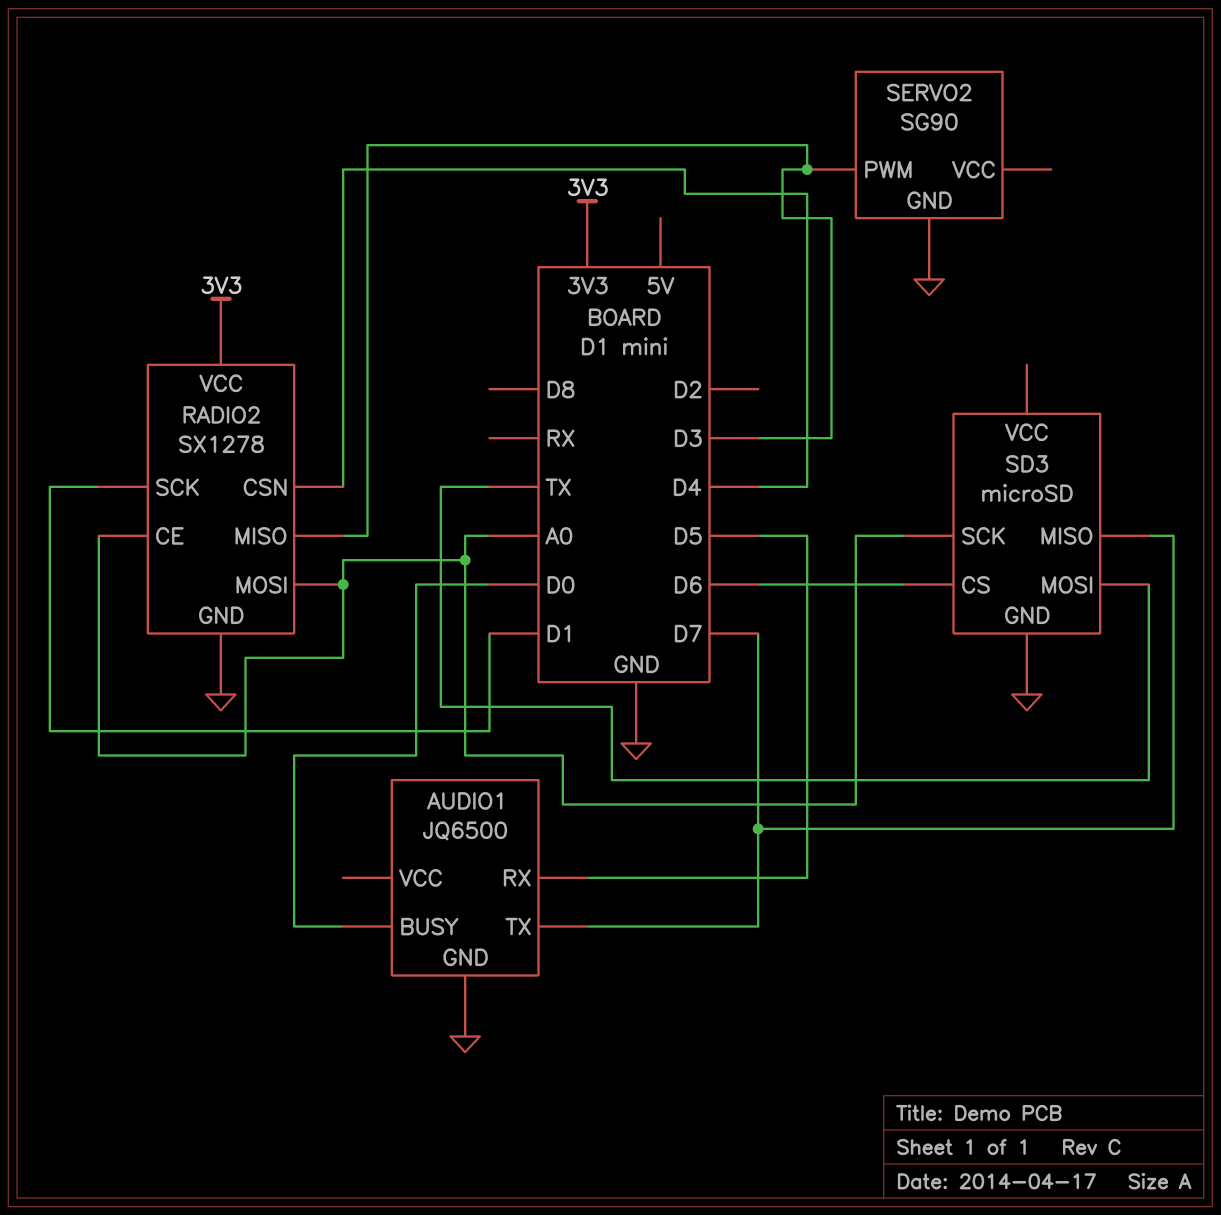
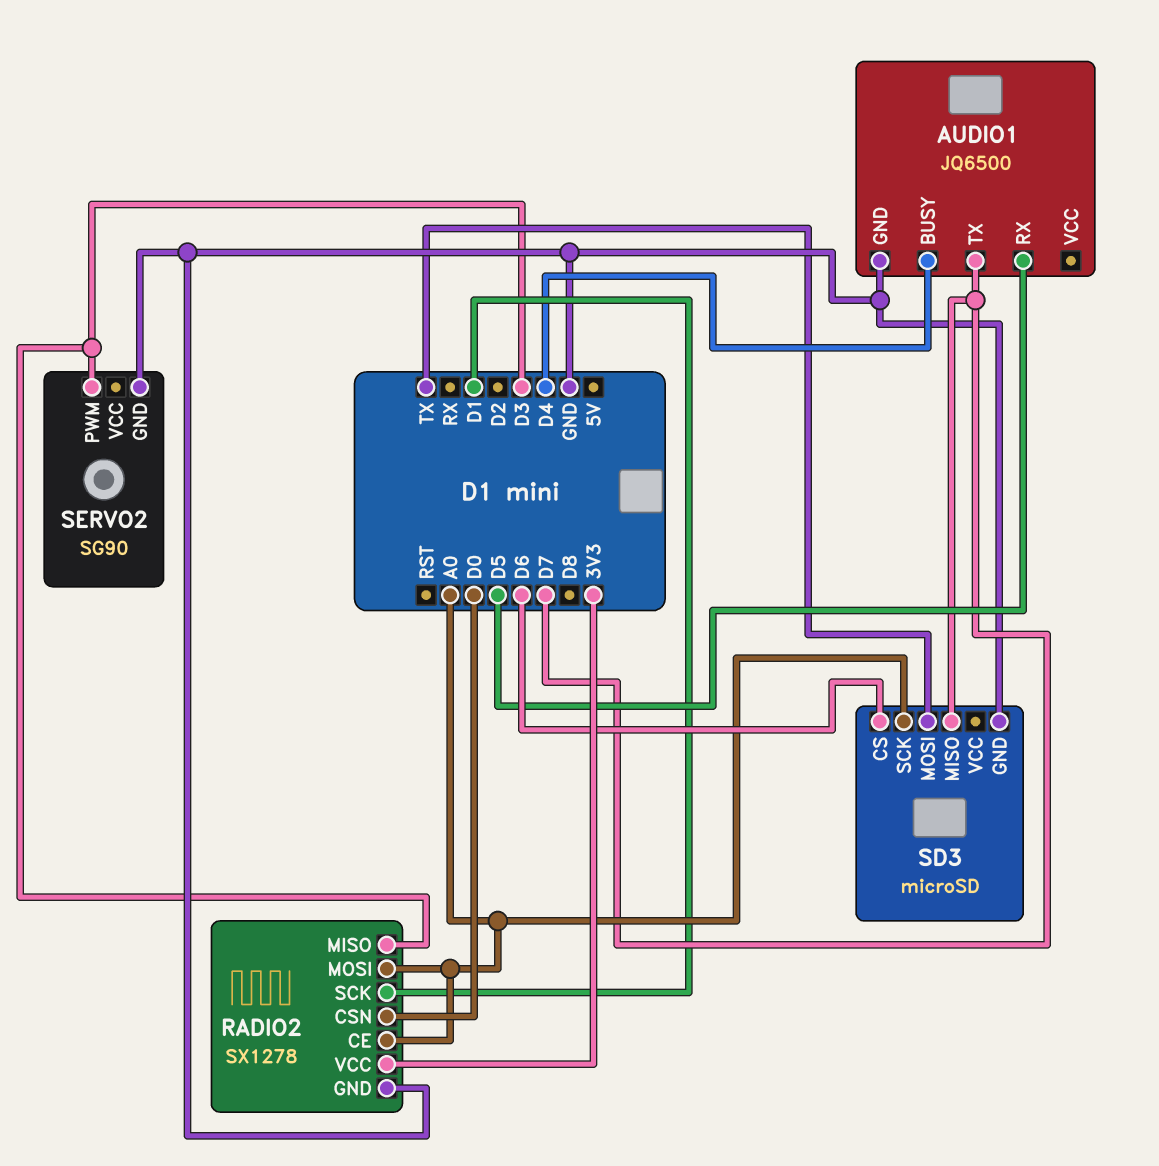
AUDIO1 pin BUSY: D0 -> D4
RADIO2 pin CSN: D4 -> D0

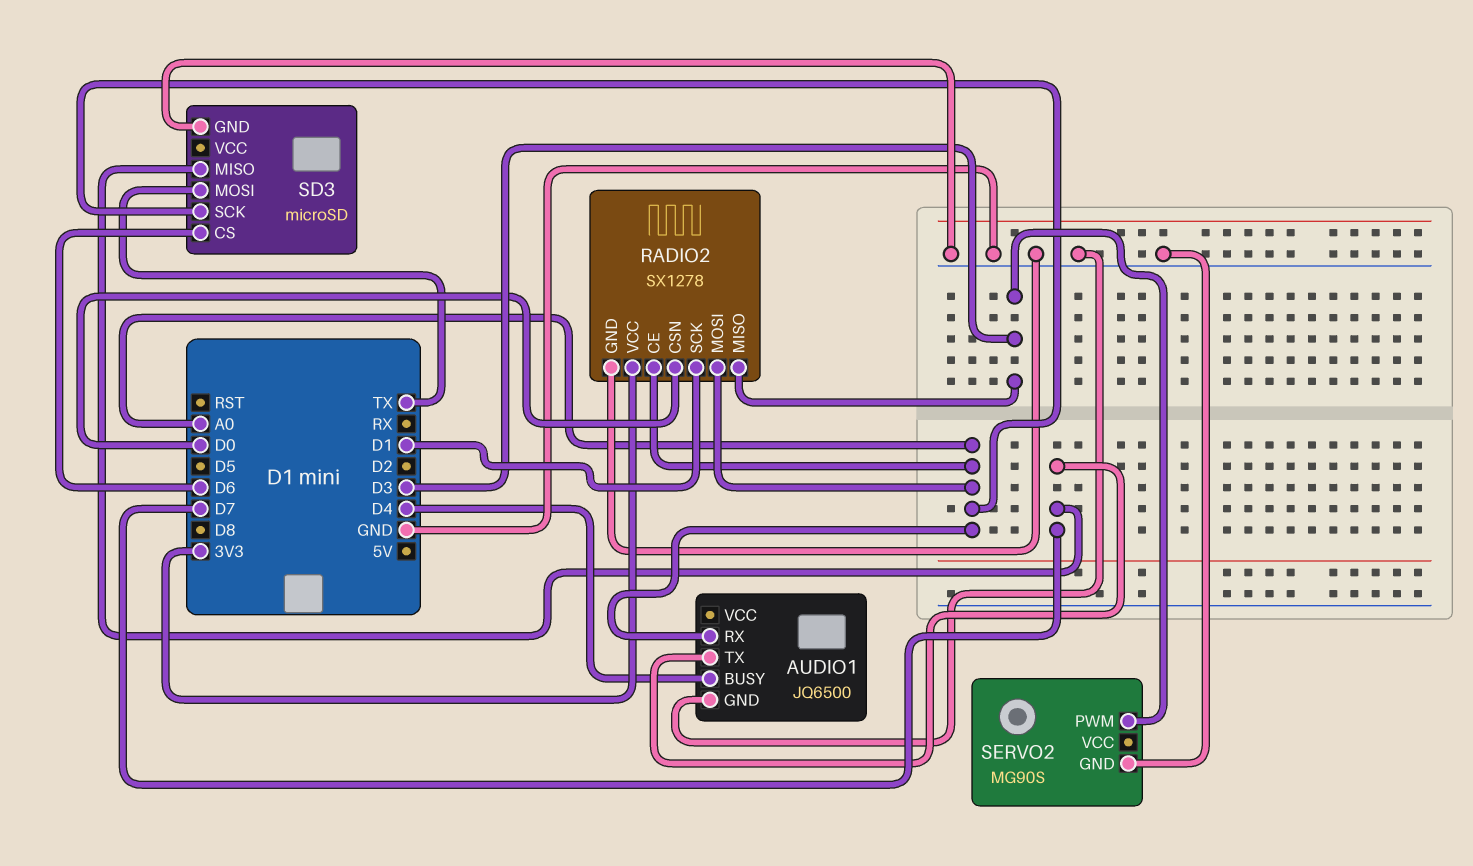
AUDIO1 pin RX: D5 -> A0
SERVO2: SG90 -> MG90S

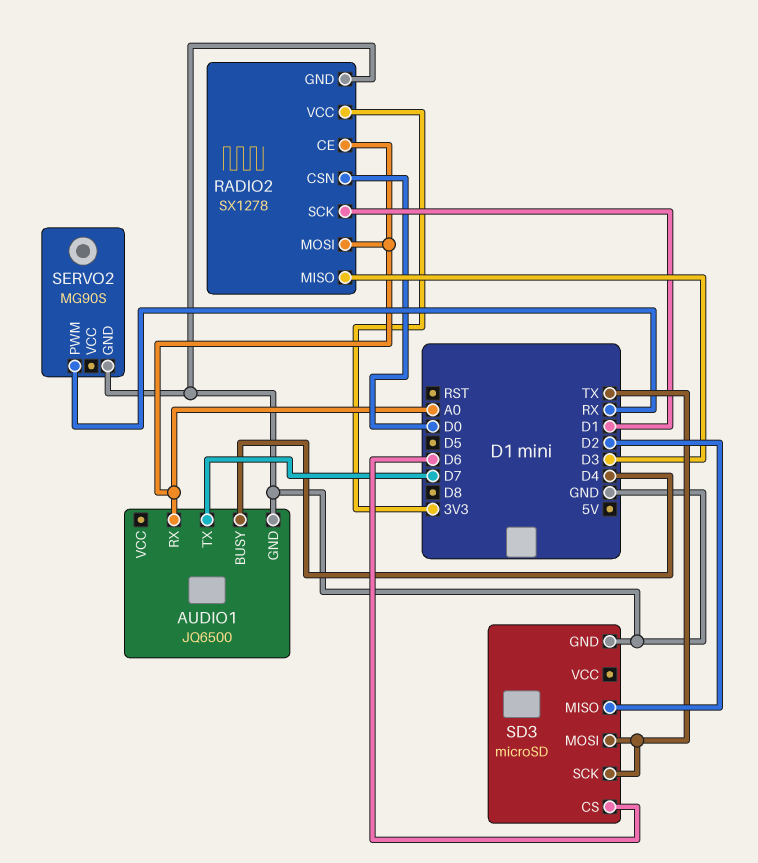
SD3 pin MISO: D7 -> D2
SD3 pin SCK: A0 -> TX
SERVO2 pin PWM: D3 -> RX

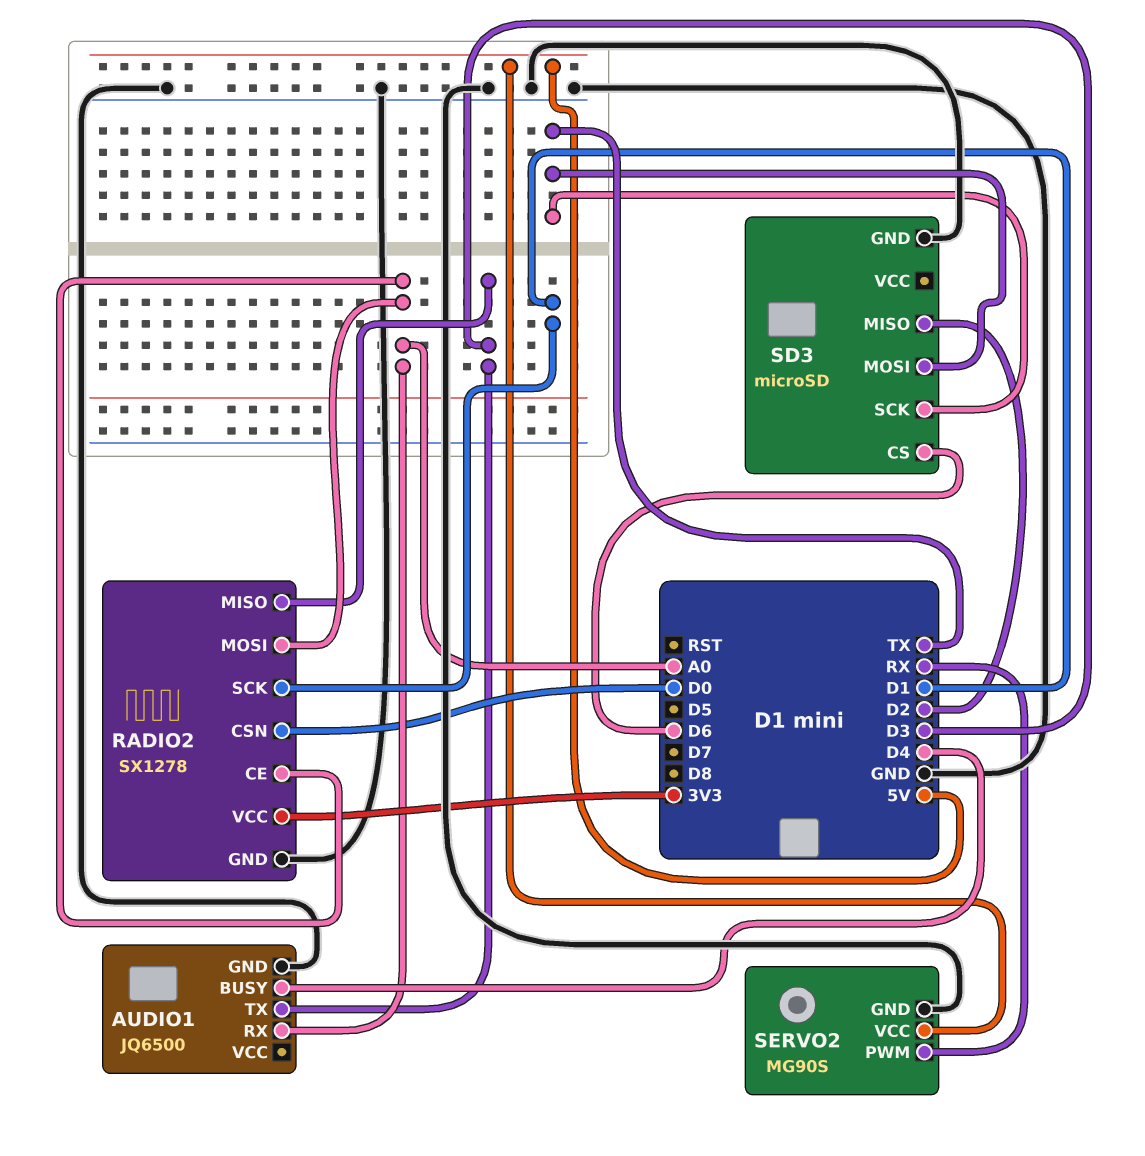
AUDIO1 pin TX: D7 -> D3
SERVO2 pin VCC: none -> 5V

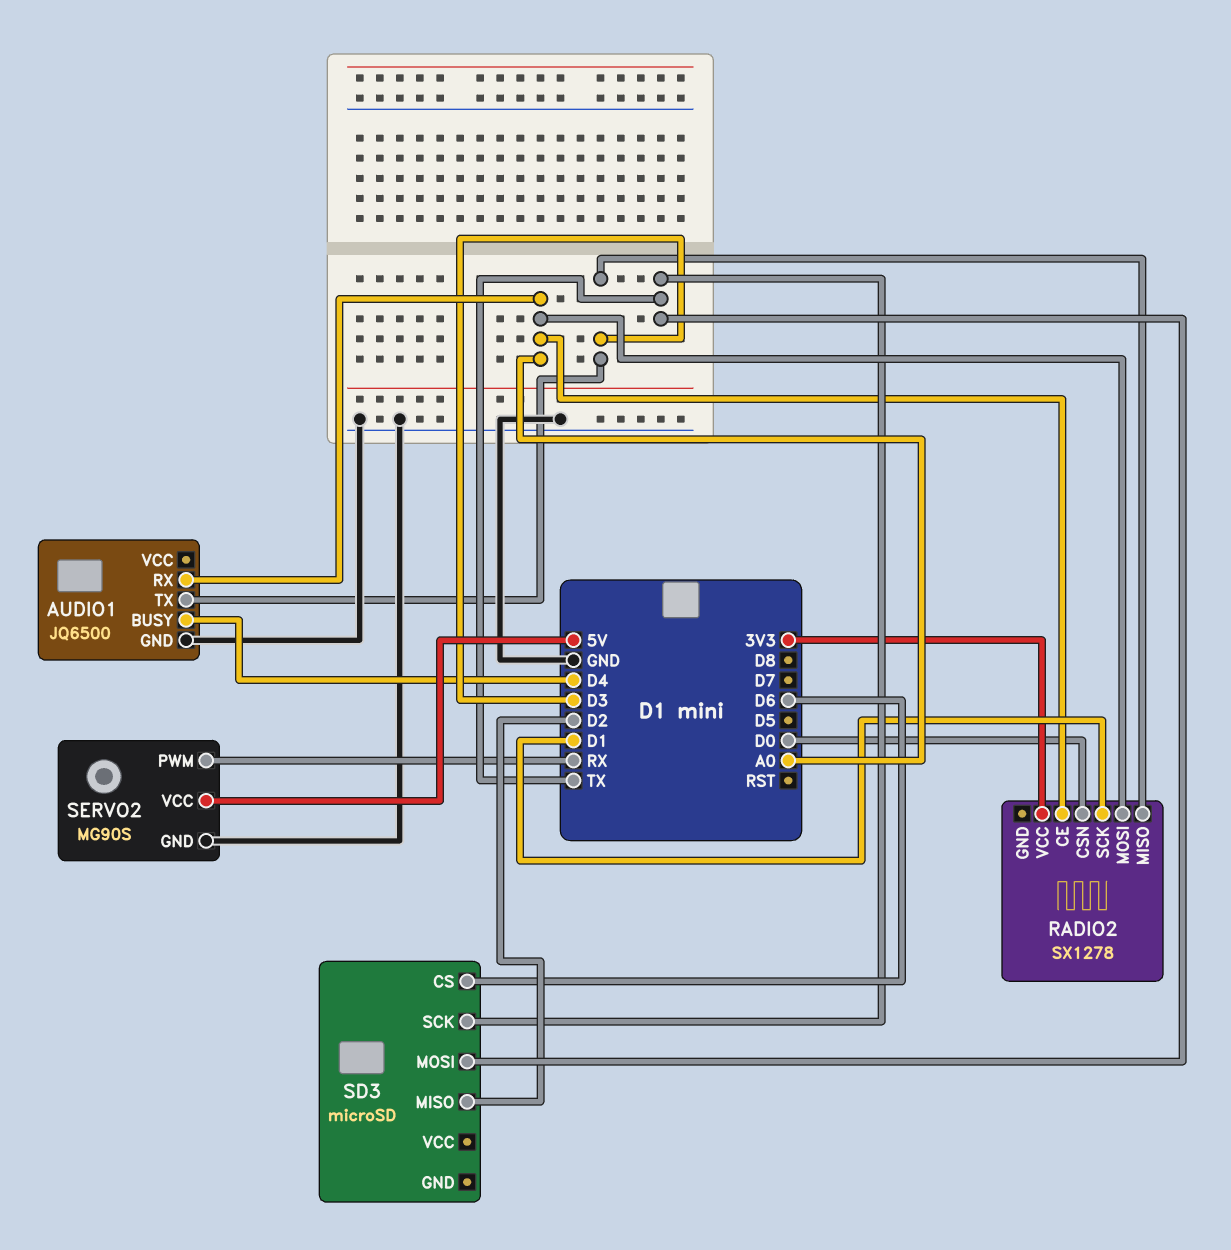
RADIO2 pin GND: GND -> none
SD3 pin GND: GND -> none

